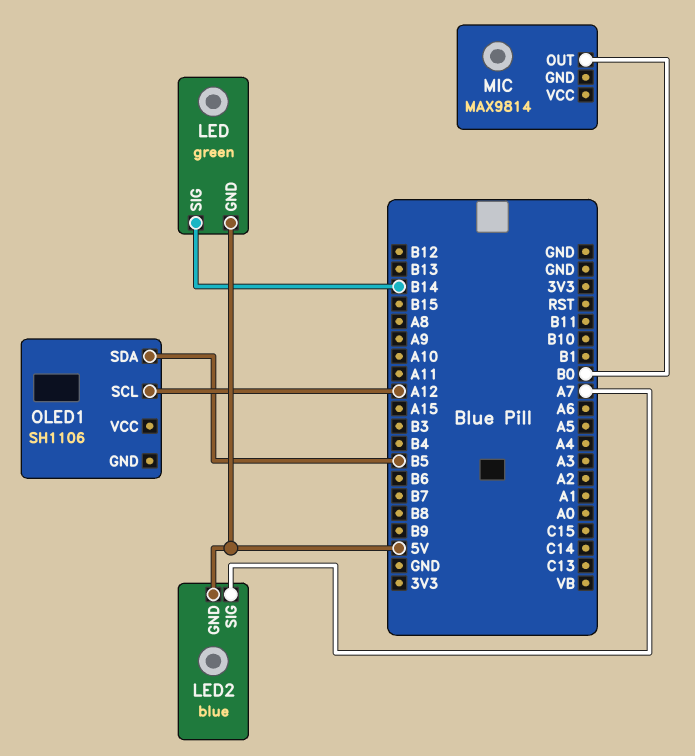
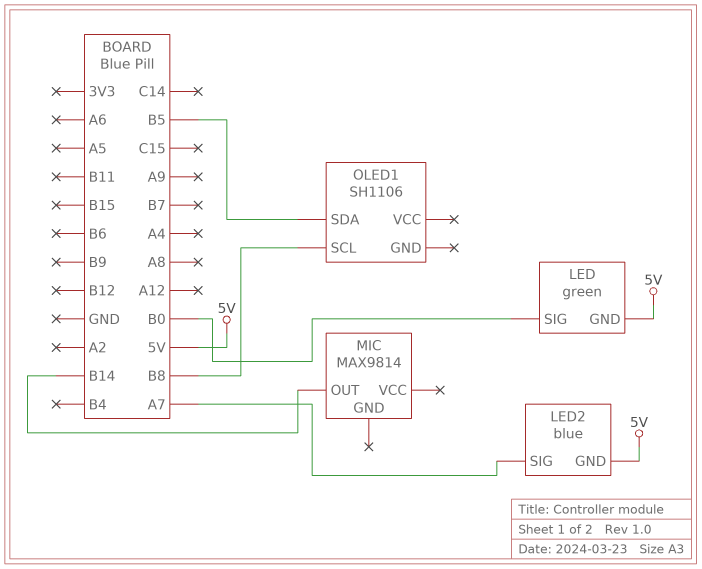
LED pin SIG: B14 -> B0
MIC pin OUT: B0 -> B14
OLED1 pin SCL: A12 -> B8

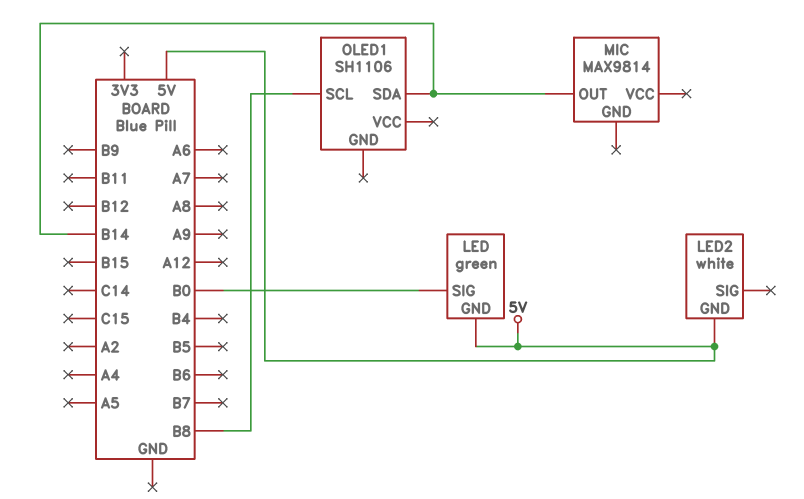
LED2: blue -> white
LED2 pin SIG: A7 -> none
OLED1 pin SDA: B5 -> B14

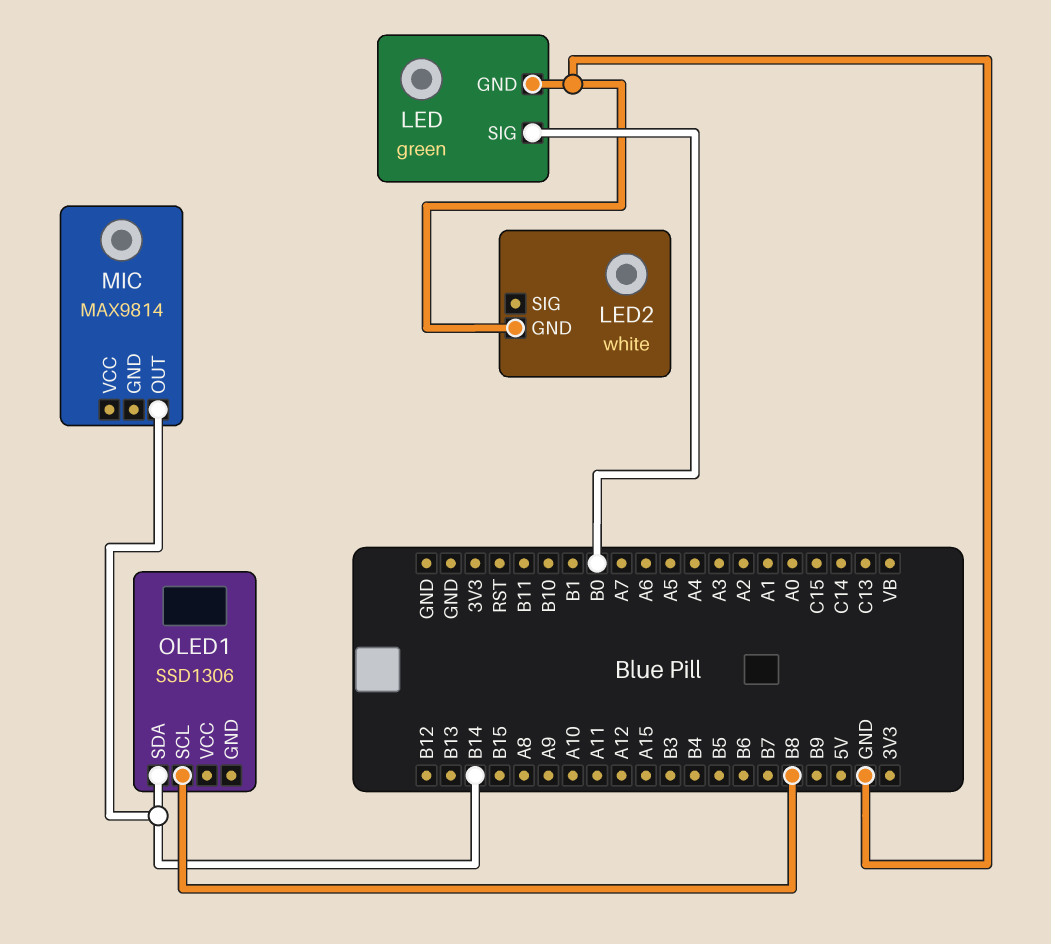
LED pin GND: 5V -> GND
LED2 pin GND: 5V -> GND
OLED1: SH1106 -> SSD1306

